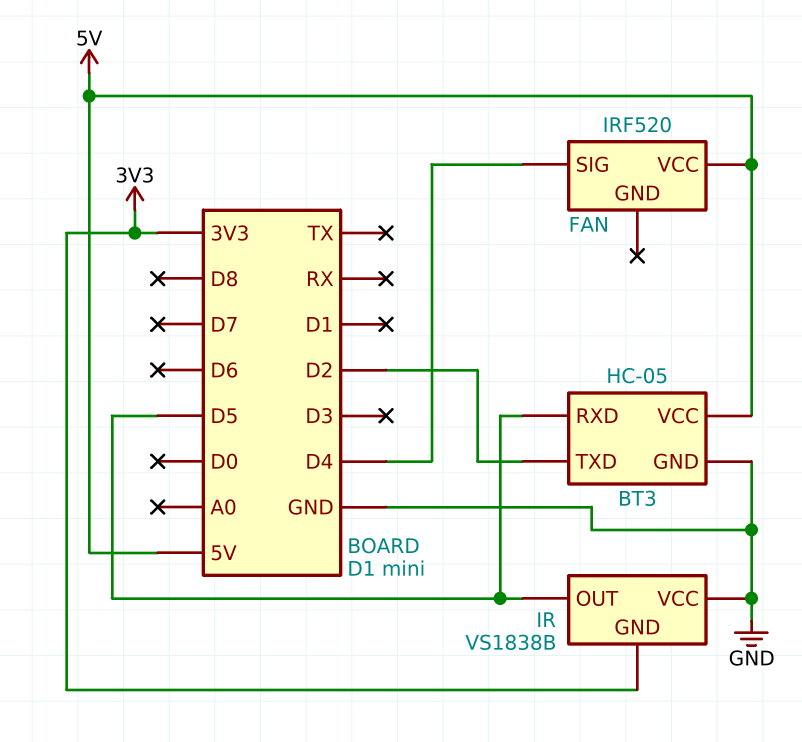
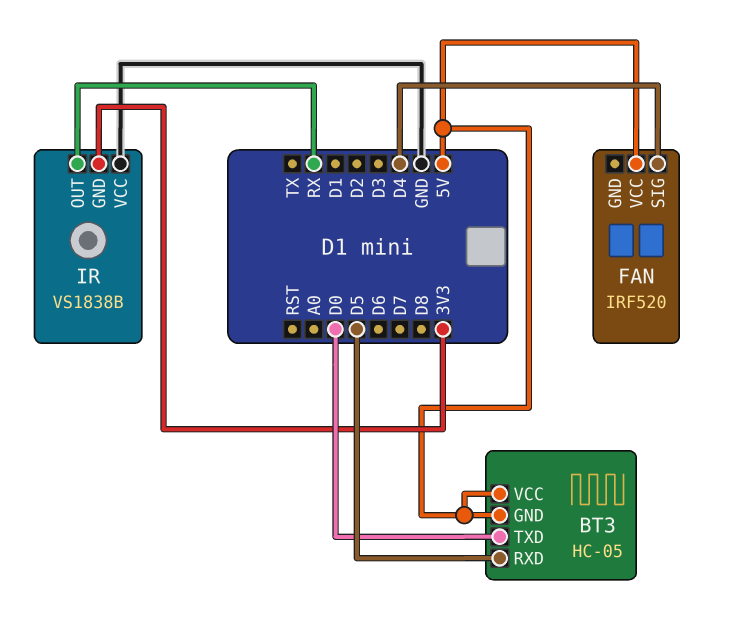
BT3 pin GND: GND -> 5V
BT3 pin TXD: D2 -> D0
IR pin OUT: D5 -> RX

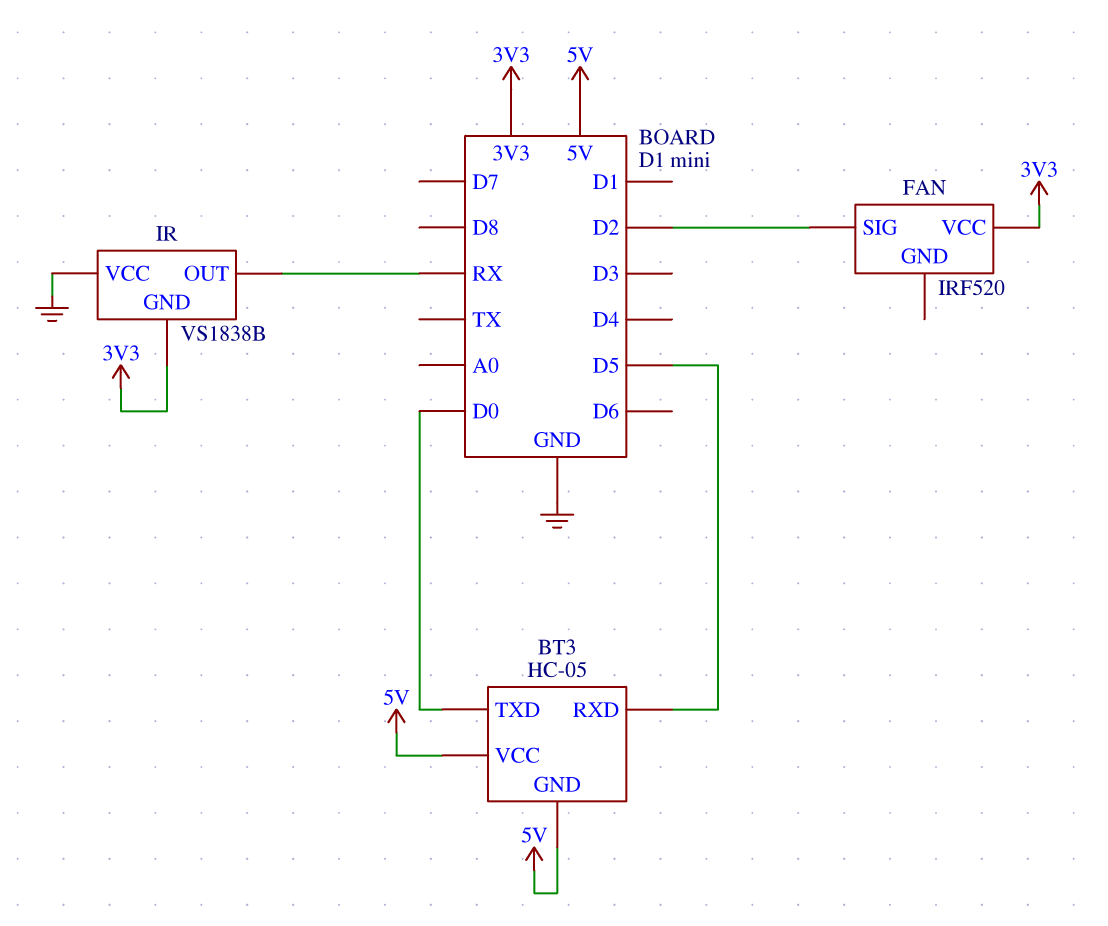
FAN pin SIG: D4 -> D2
FAN pin VCC: 5V -> 3V3

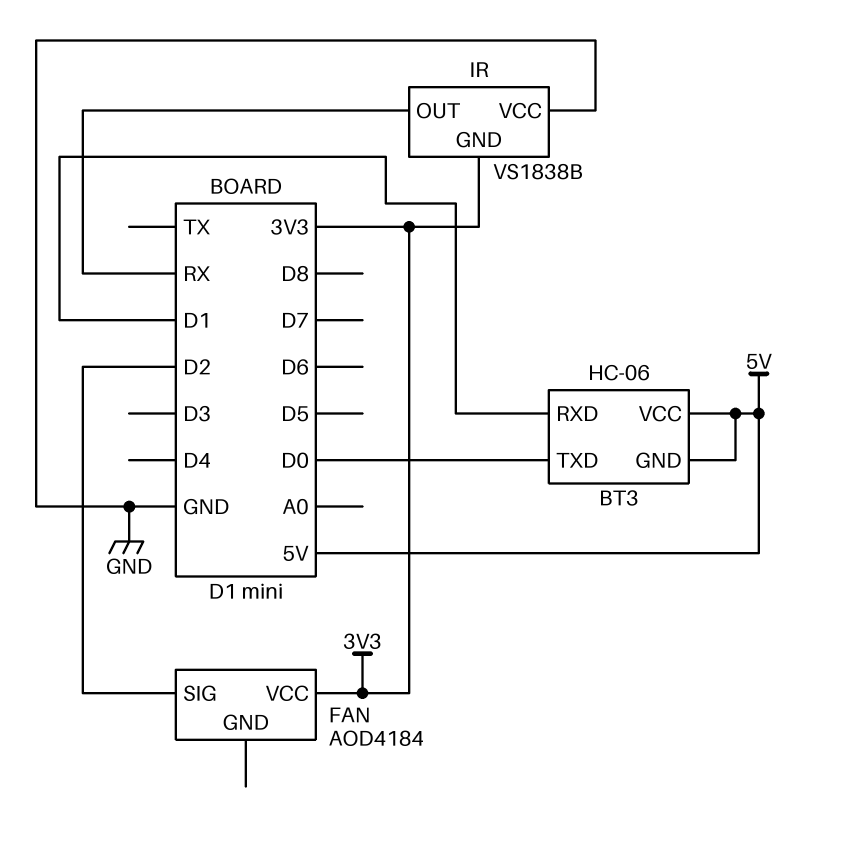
BT3: HC-05 -> HC-06
BT3 pin RXD: D5 -> D1
FAN: IRF520 -> AOD4184

